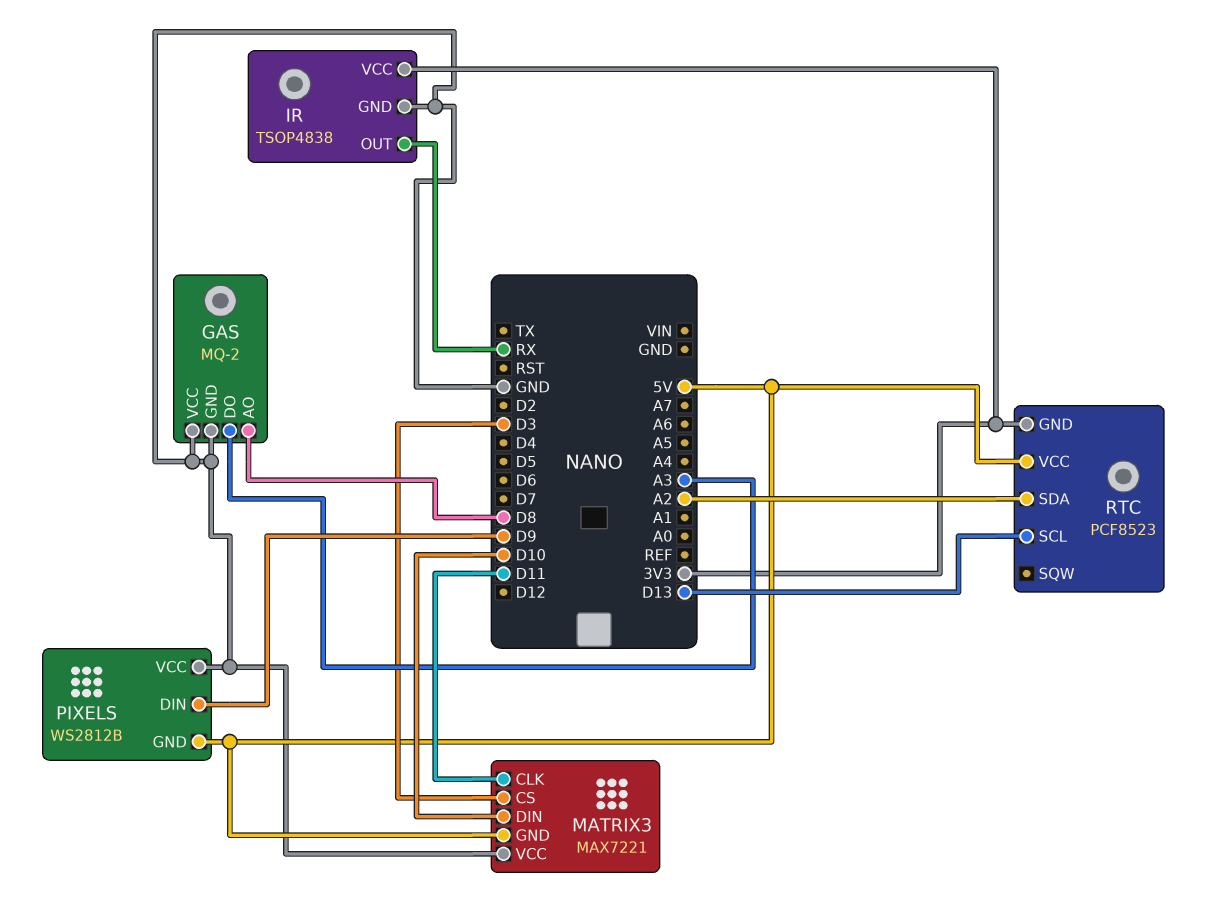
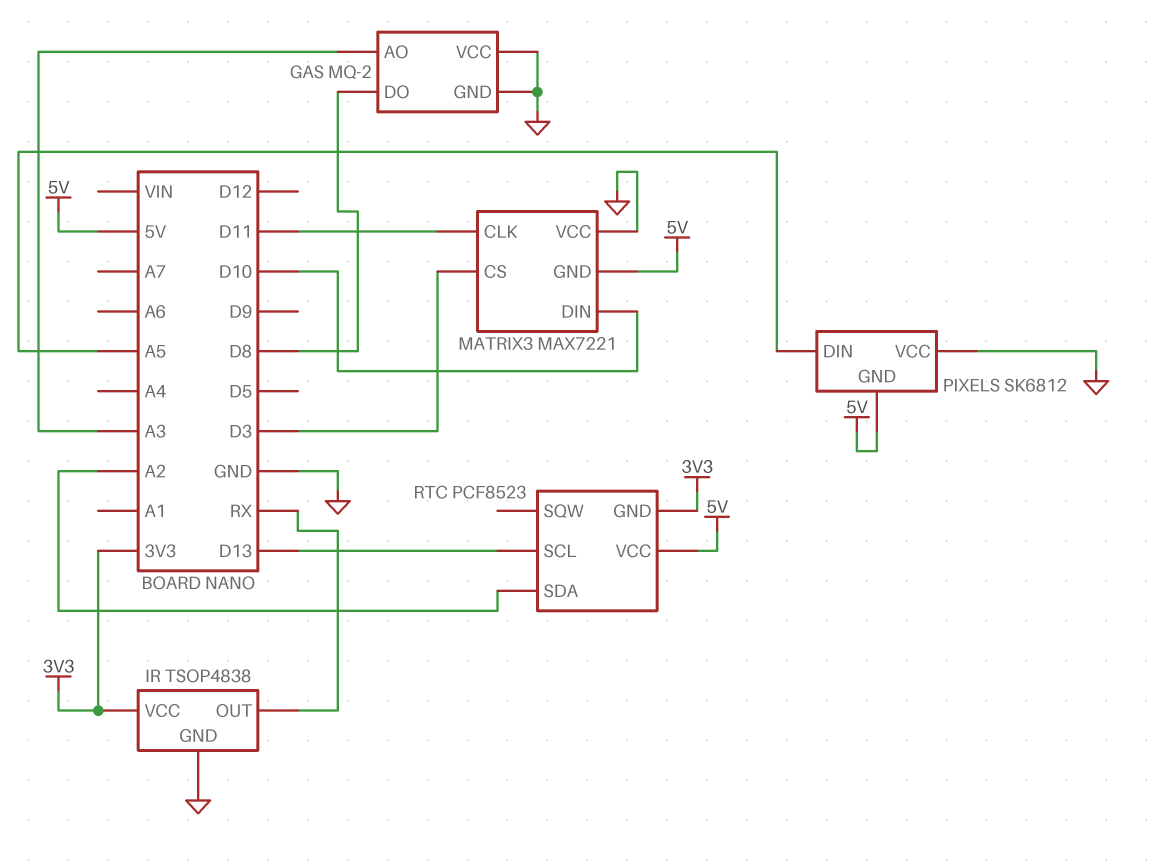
GAS pin AO: D8 -> A3
GAS pin DO: A3 -> D8
PIXELS: WS2812B -> SK6812
PIXELS pin DIN: D9 -> A5

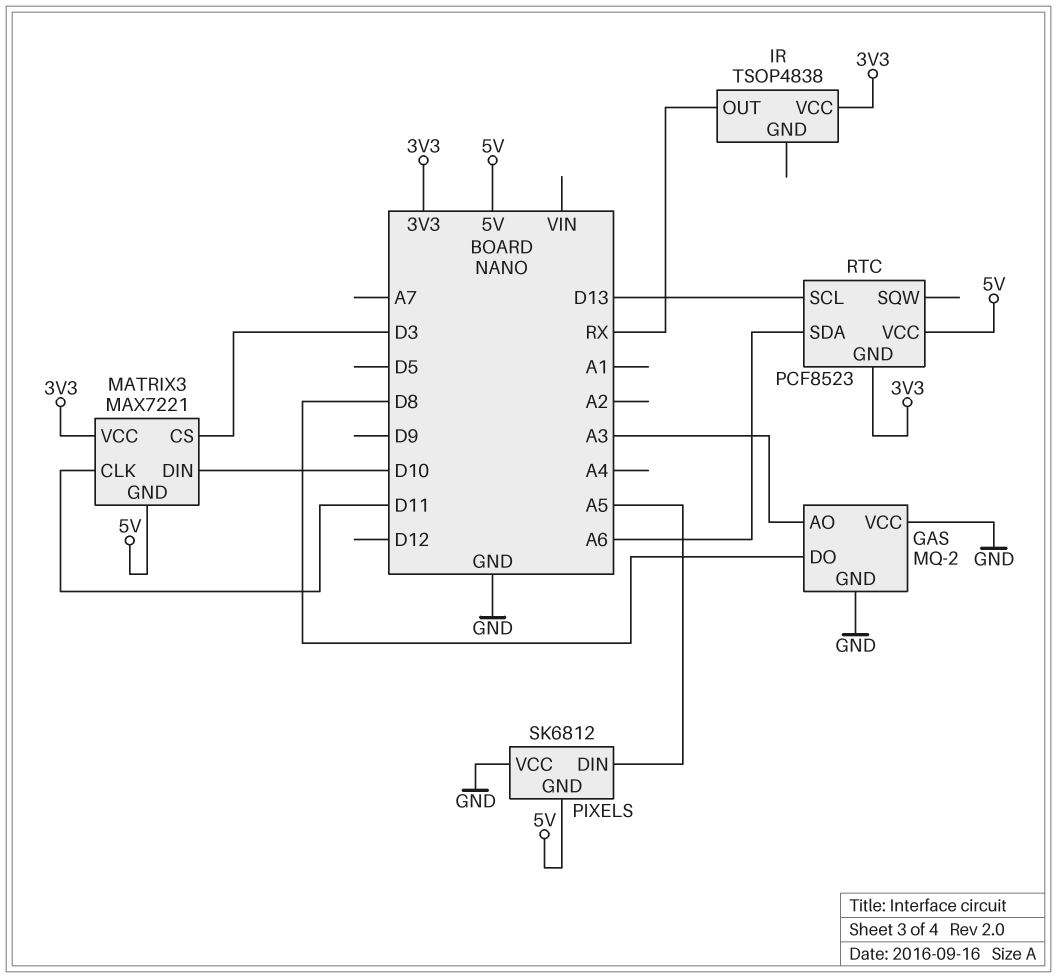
IR pin GND: GND -> none
MATRIX3 pin VCC: GND -> 3V3
RTC pin SDA: A2 -> A6

